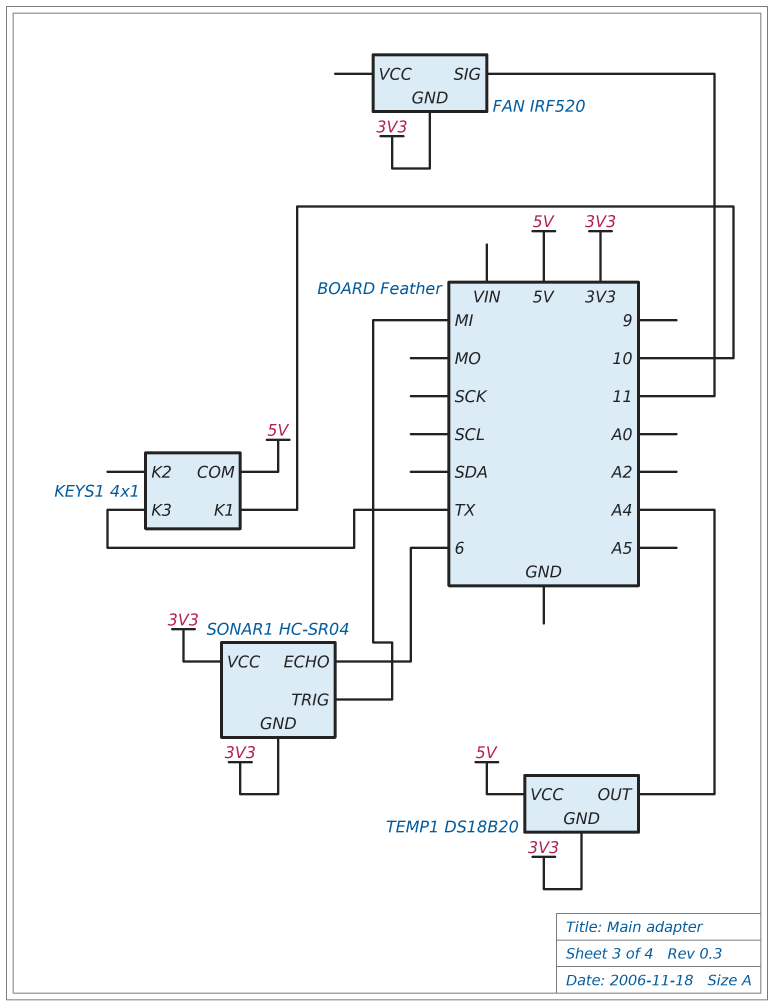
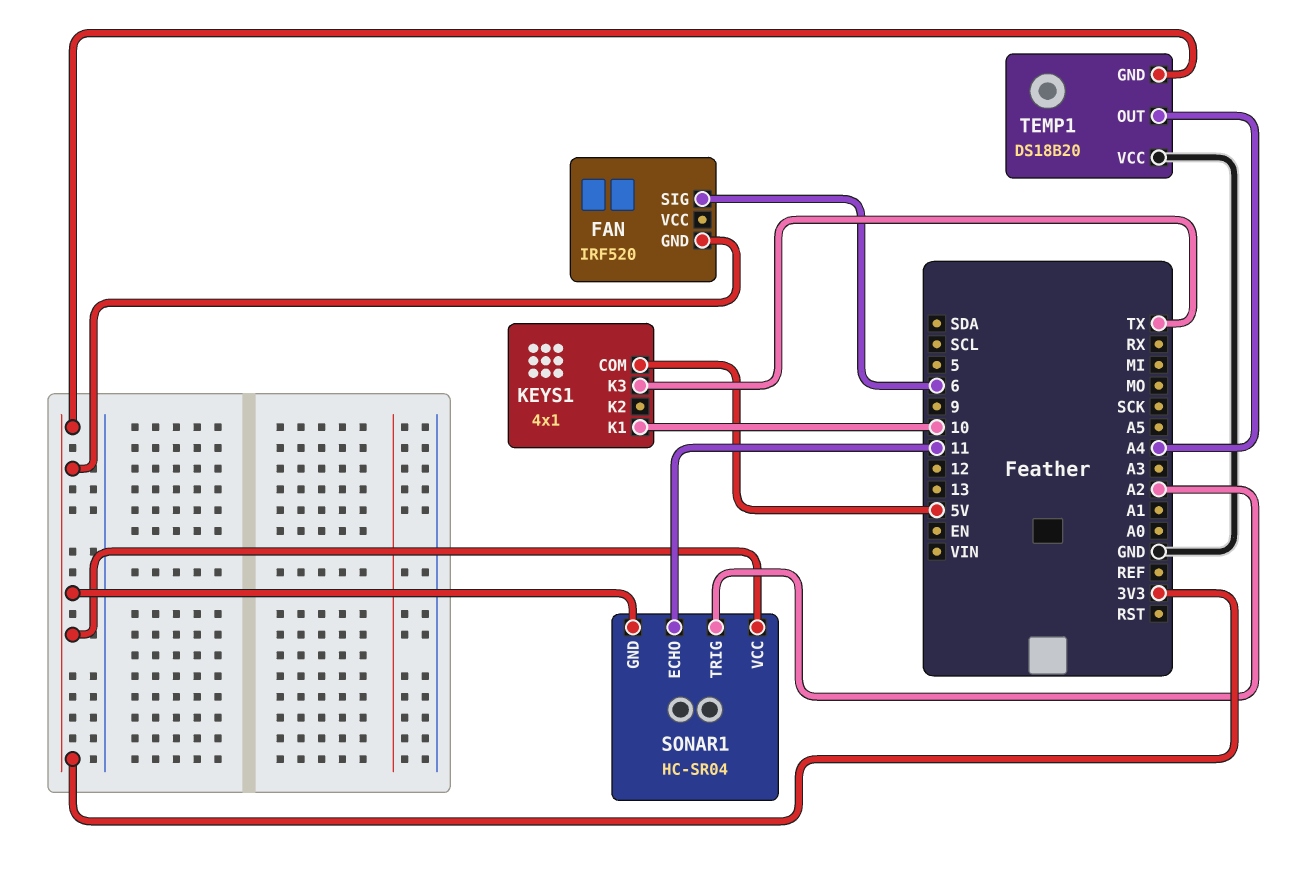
FAN pin SIG: 11 -> 6
SONAR1 pin ECHO: 6 -> 11
SONAR1 pin TRIG: MI -> A2
TEMP1 pin VCC: 5V -> GND

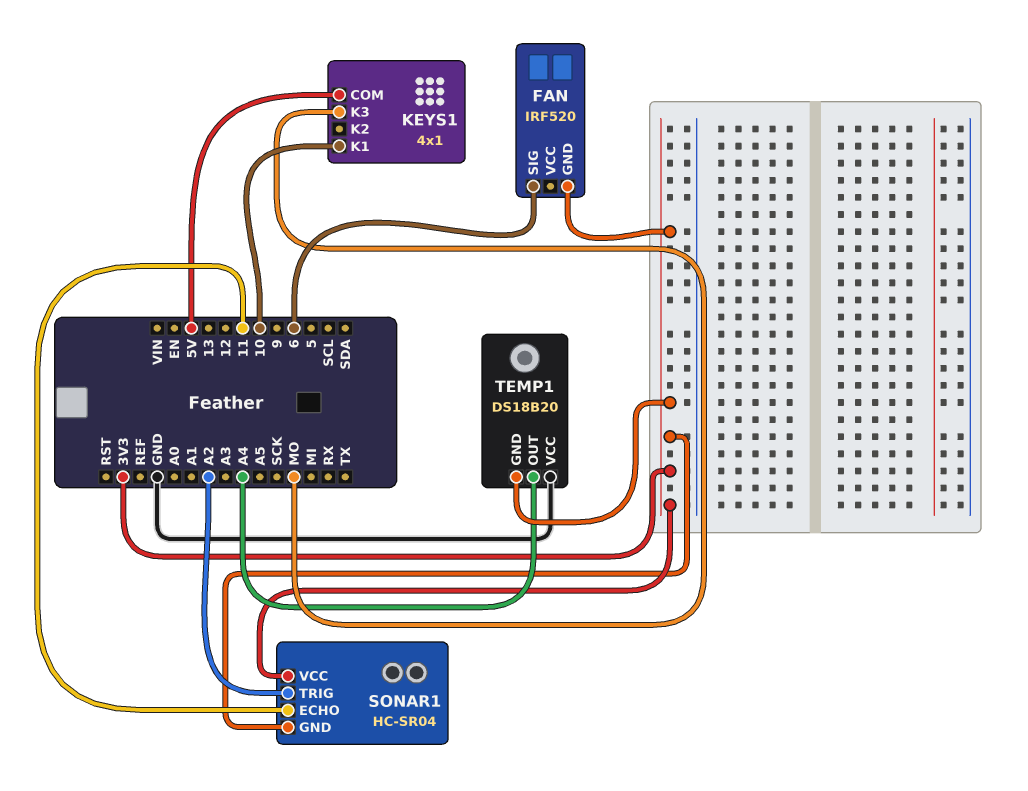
KEYS1 pin K3: TX -> MO

